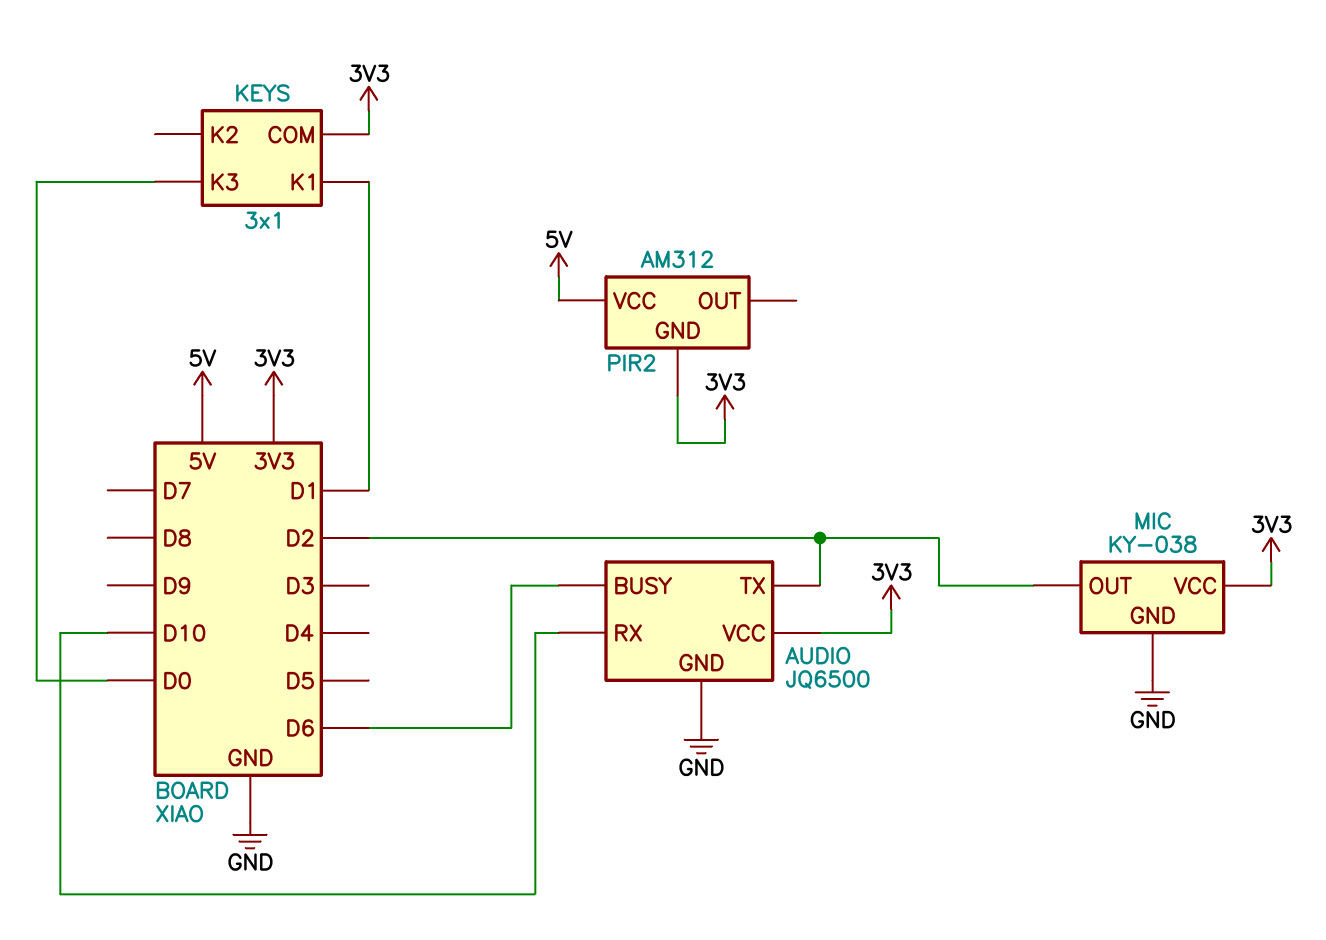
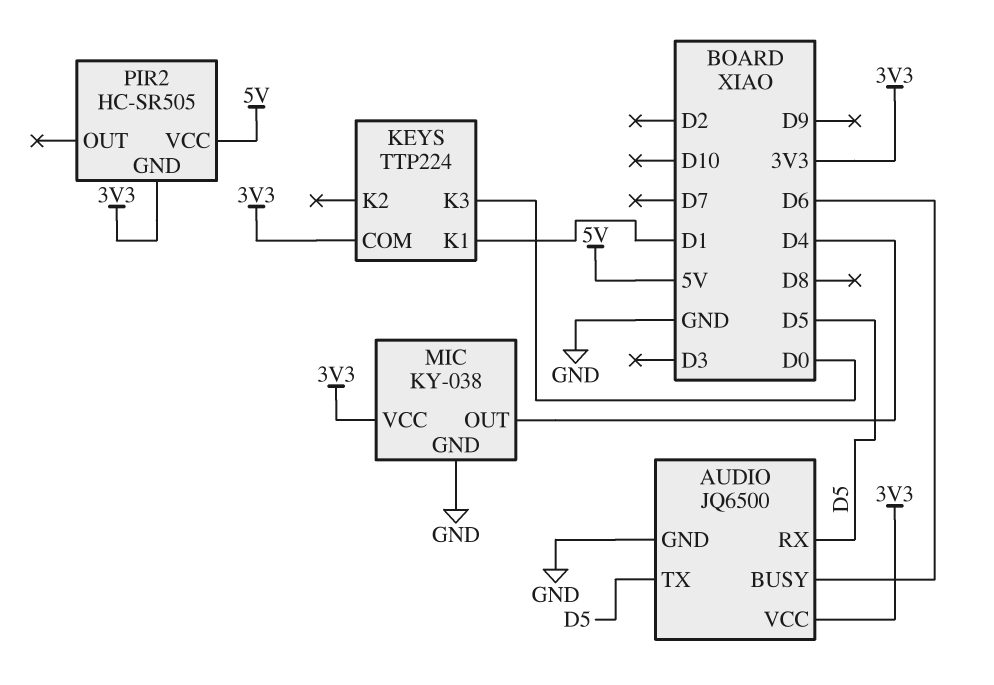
AUDIO pin RX: D10 -> D5
AUDIO pin TX: D2 -> D5
KEYS: 3x1 -> TTP224
MIC pin OUT: D2 -> D4
PIR2: AM312 -> HC-SR505

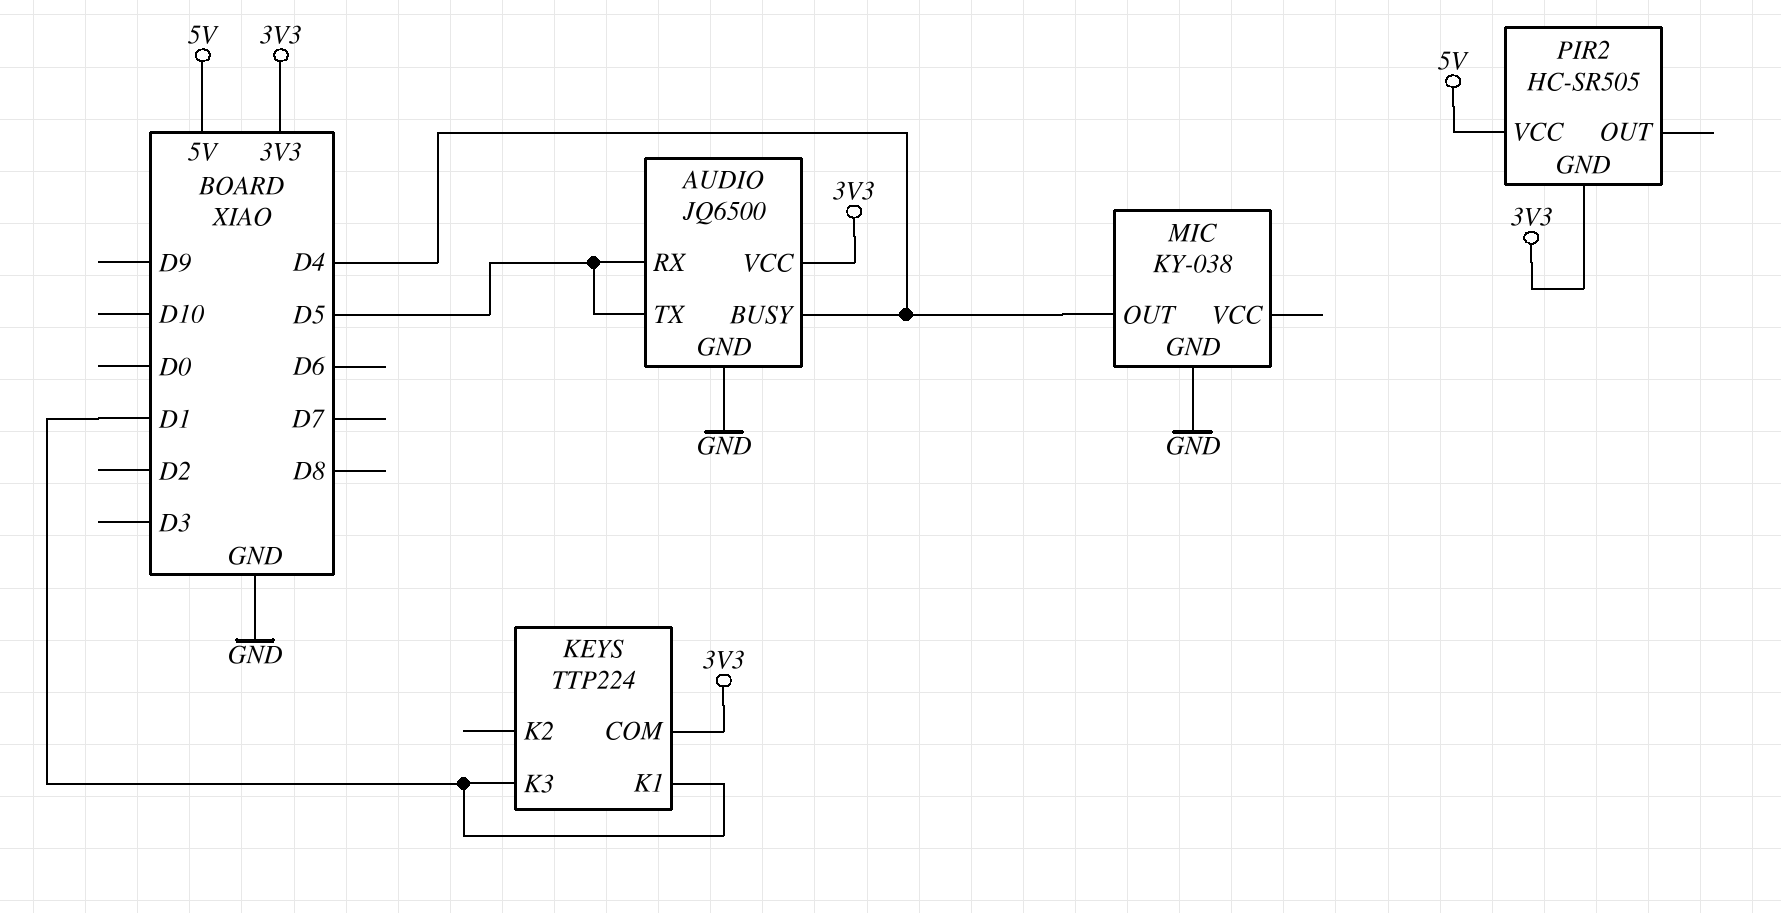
AUDIO pin BUSY: D6 -> D4
KEYS pin K3: D0 -> D1
MIC pin VCC: 3V3 -> none

